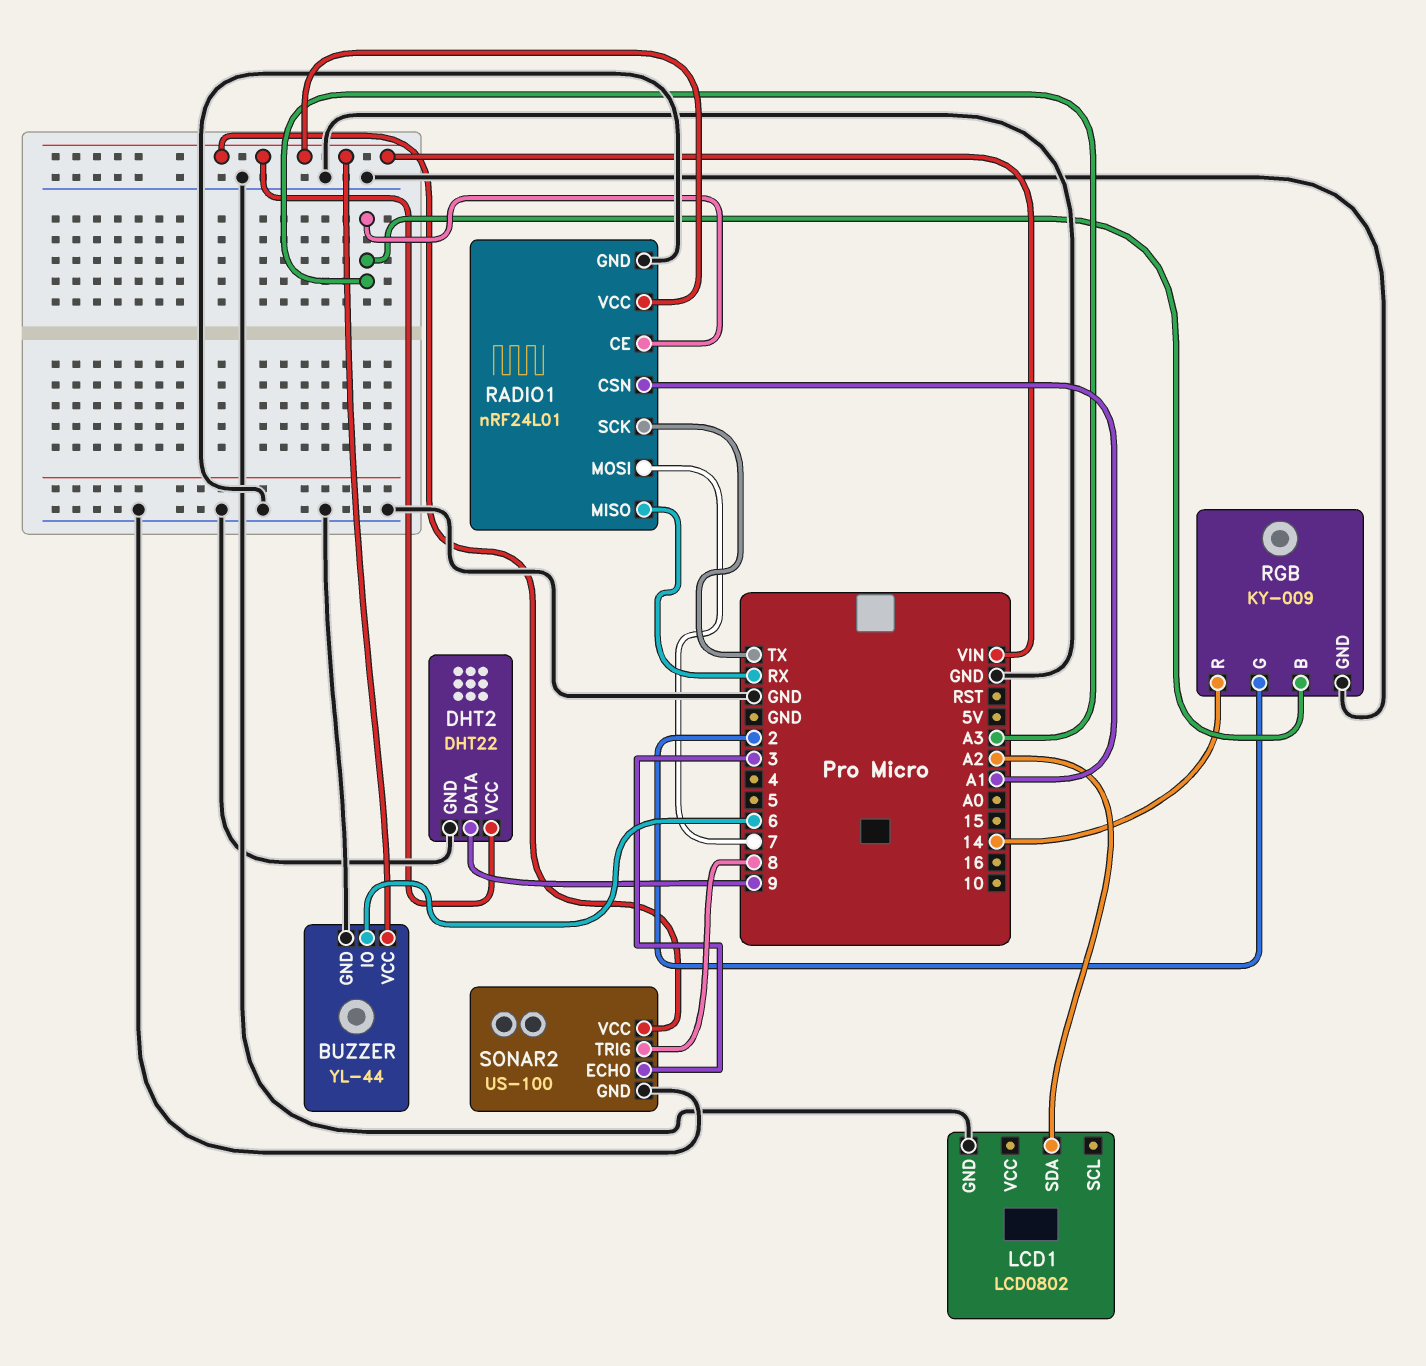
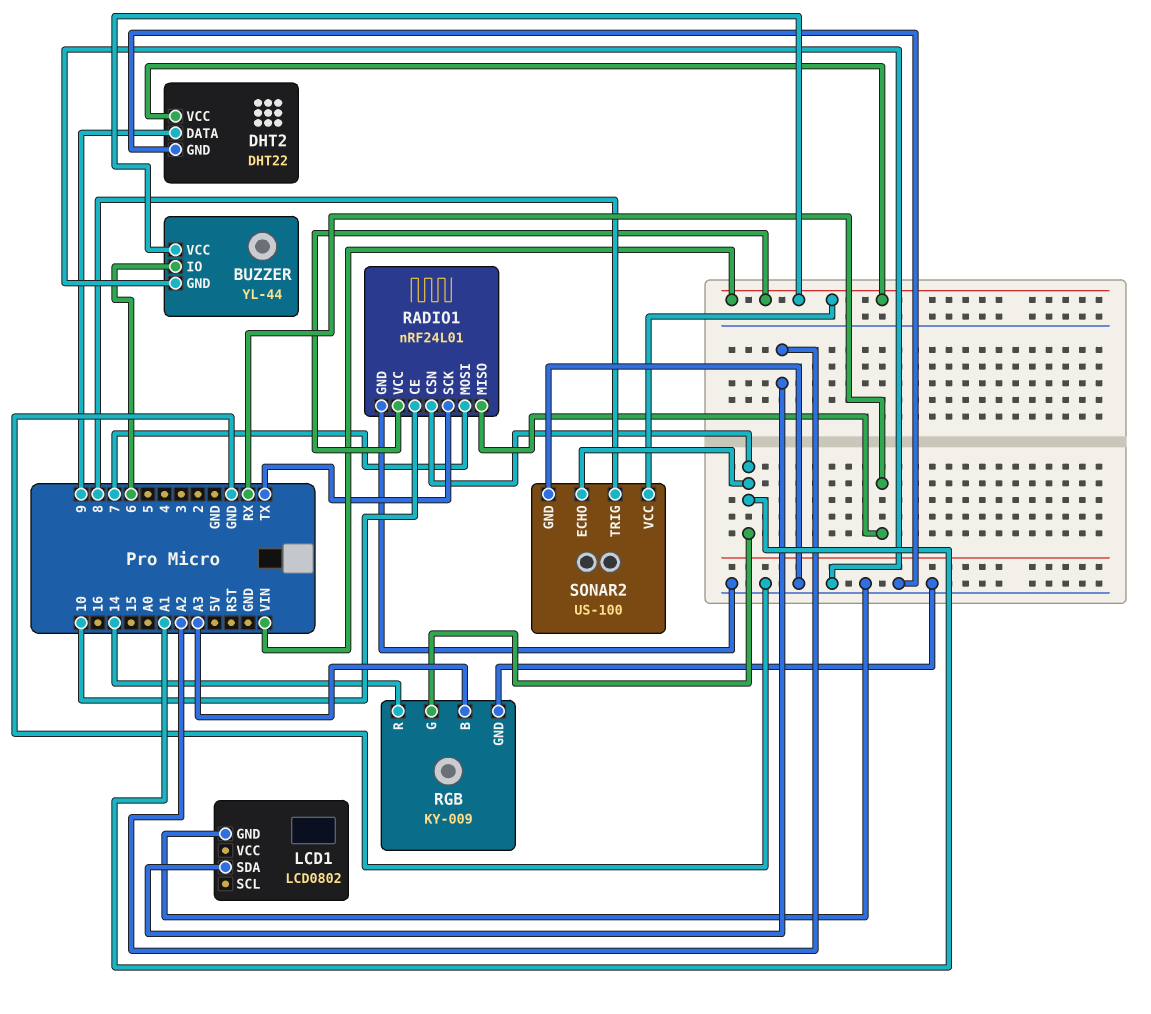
RADIO1 pin CE: A3 -> 10
RGB pin G: 2 -> A1
SONAR2 pin ECHO: 3 -> A1

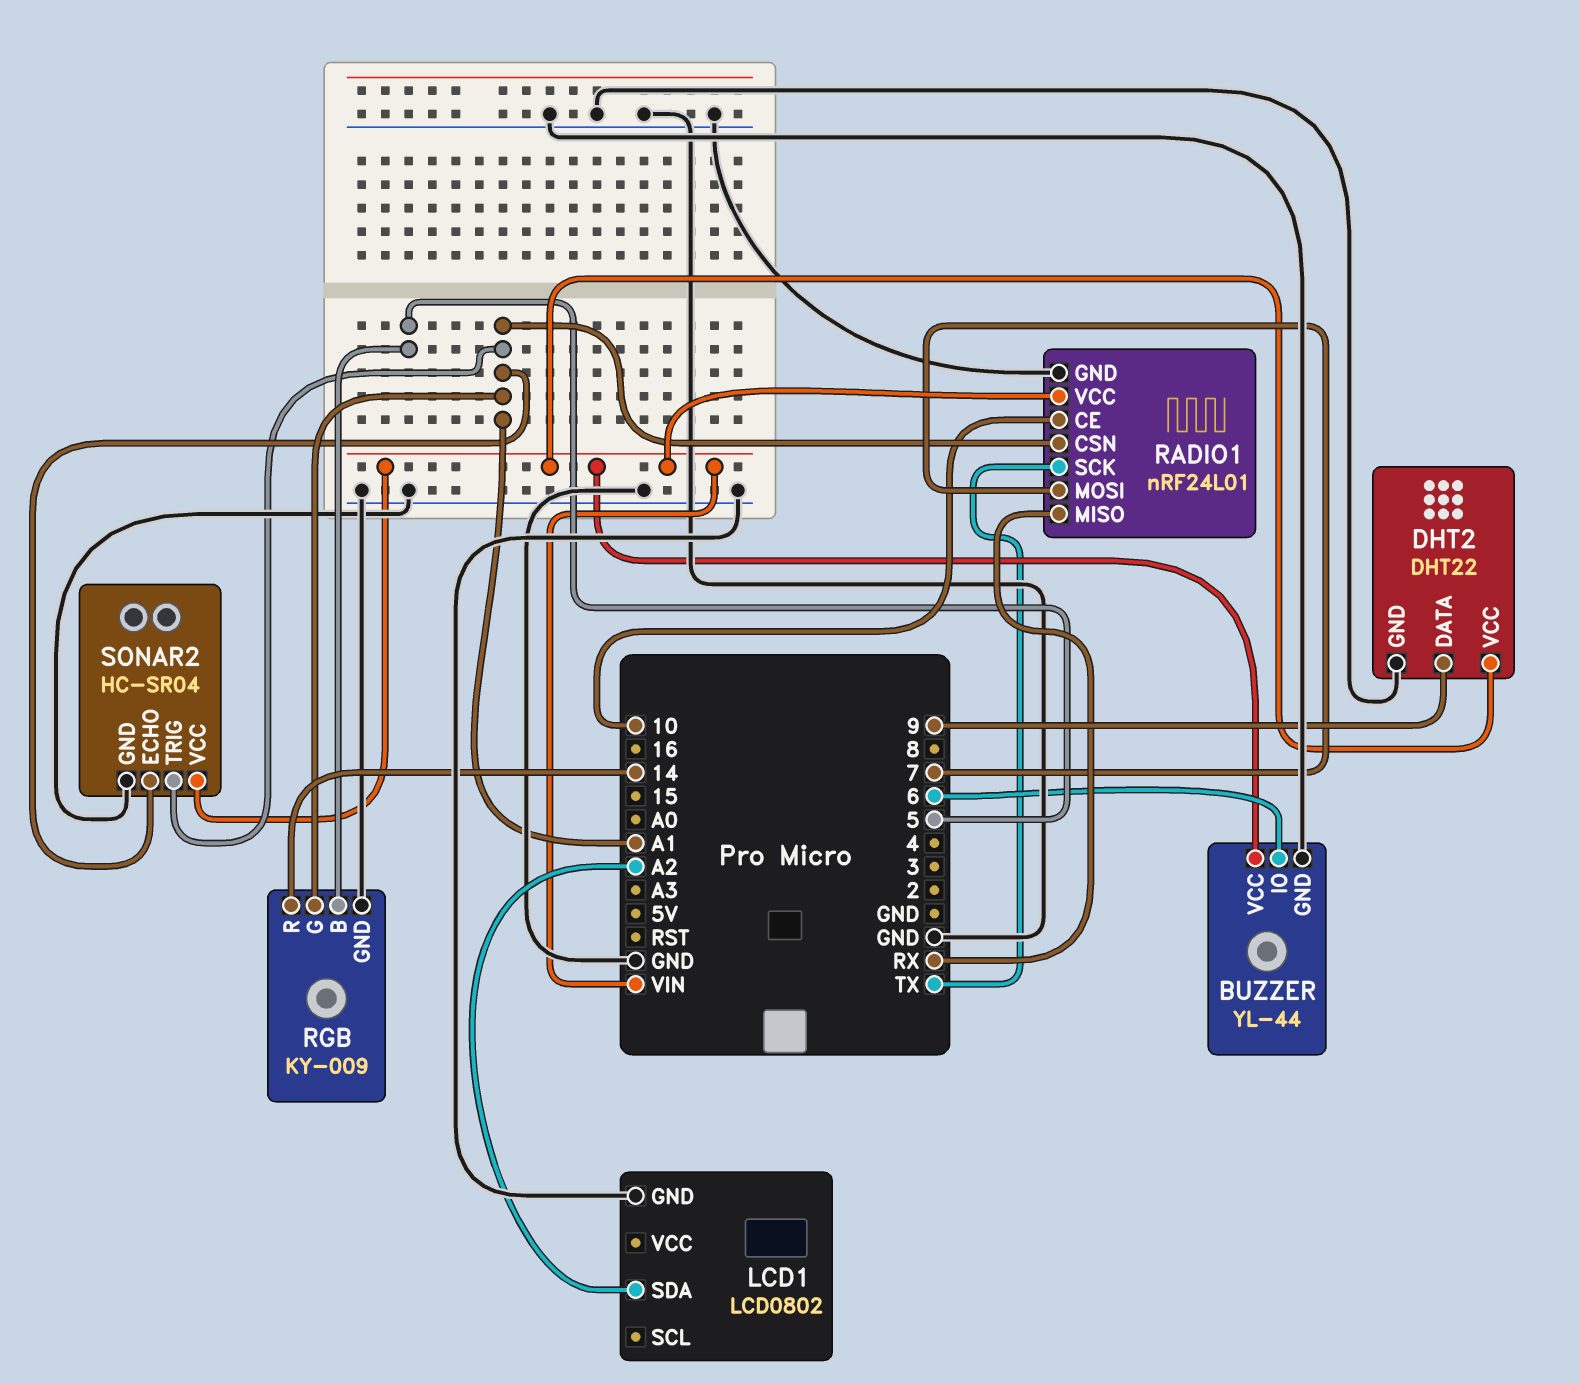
RGB pin B: A3 -> 5
SONAR2: US-100 -> HC-SR04
SONAR2 pin TRIG: 8 -> A1

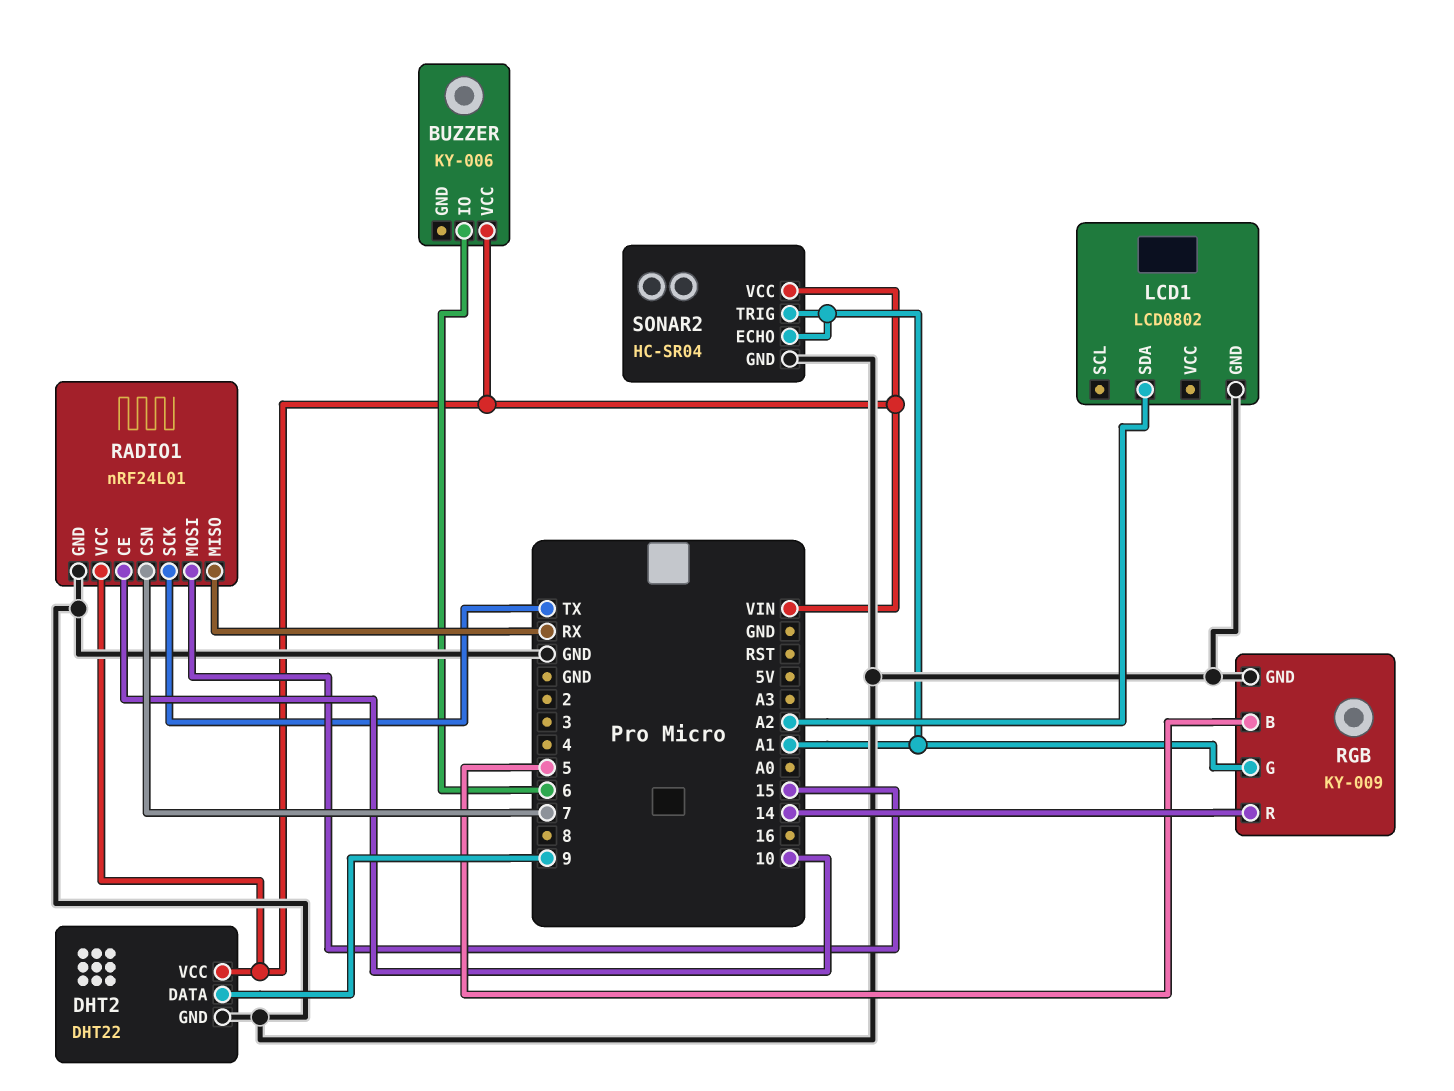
BUZZER: YL-44 -> KY-006
BUZZER pin GND: GND -> none
RADIO1 pin CSN: A1 -> 7
RADIO1 pin MOSI: 7 -> 15

